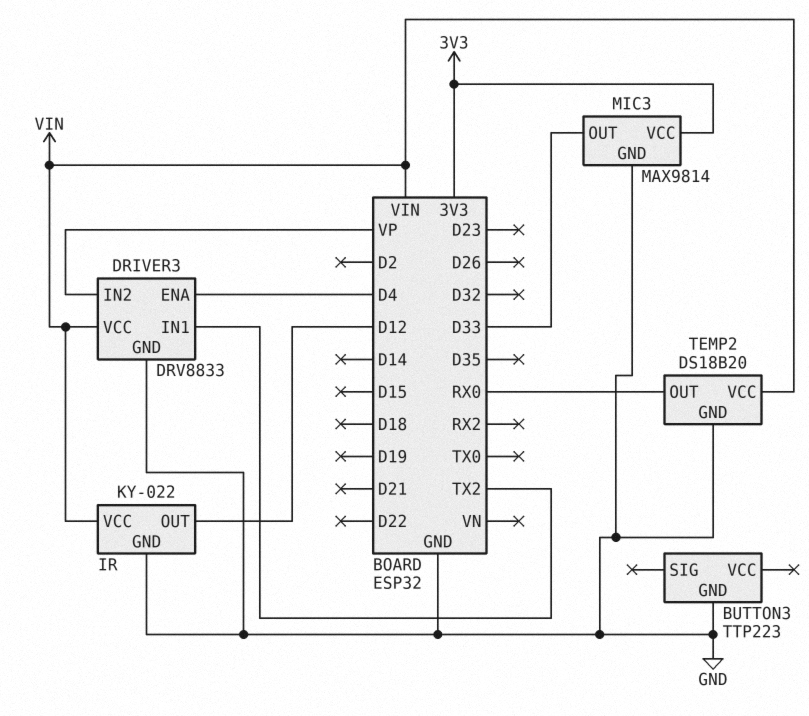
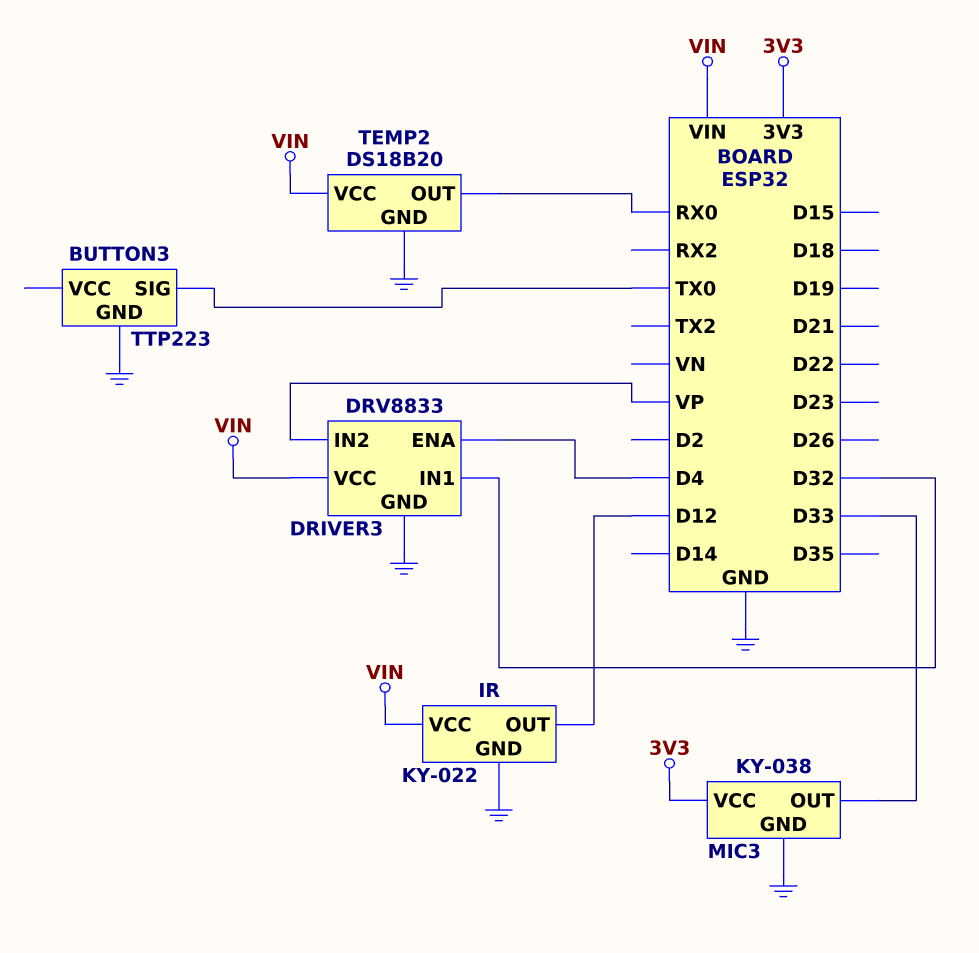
BUTTON3 pin SIG: none -> TX0
DRIVER3 pin IN1: TX2 -> D32
MIC3: MAX9814 -> KY-038

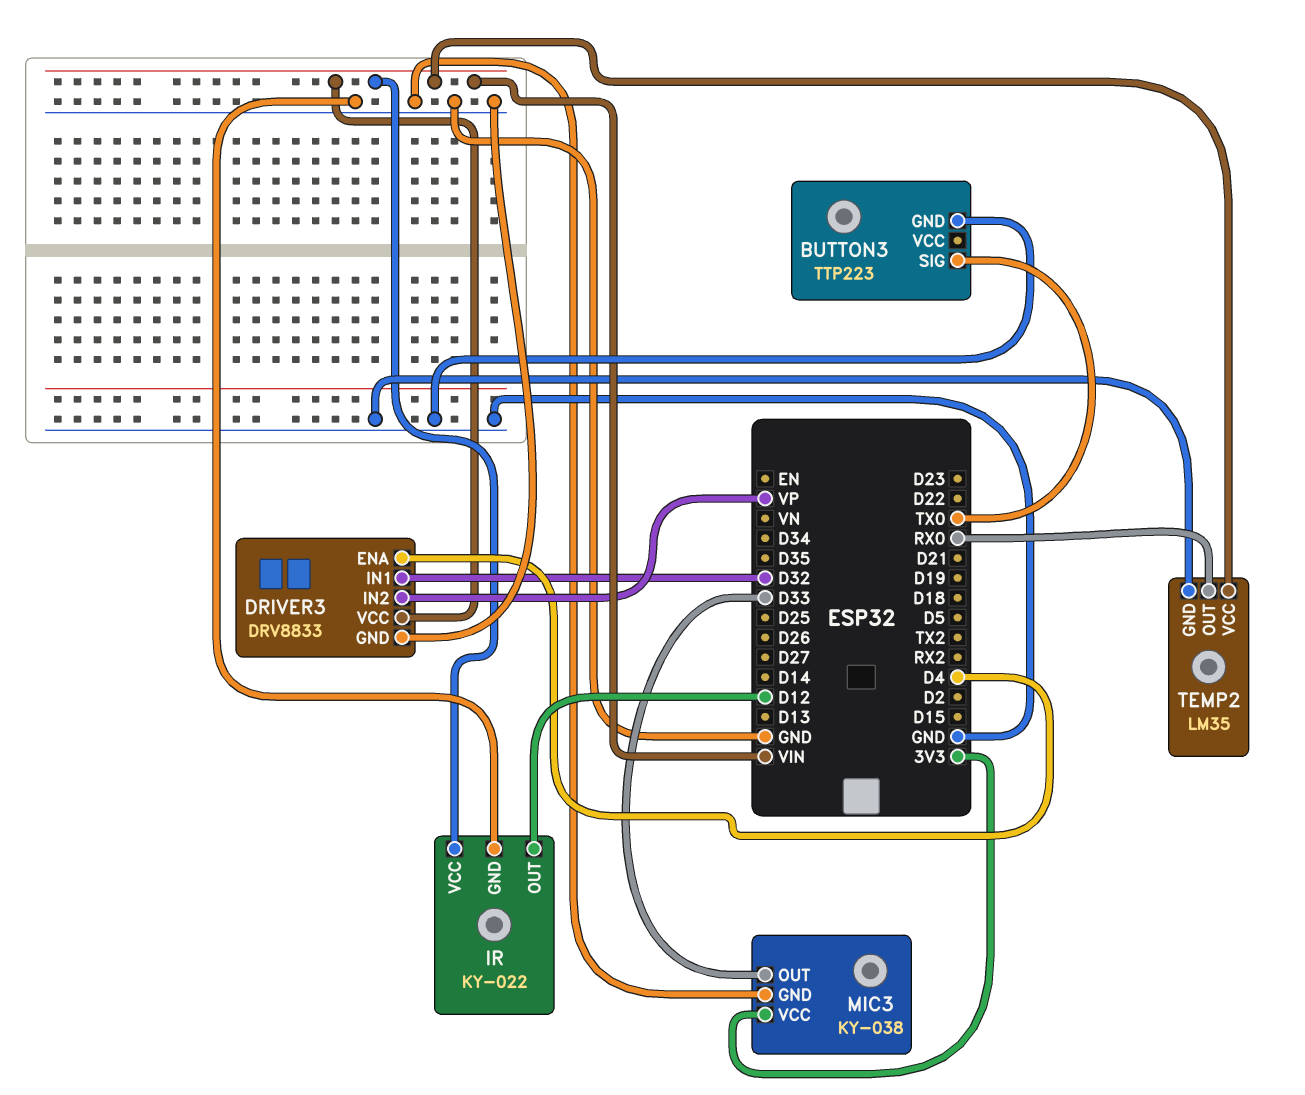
TEMP2: DS18B20 -> LM35

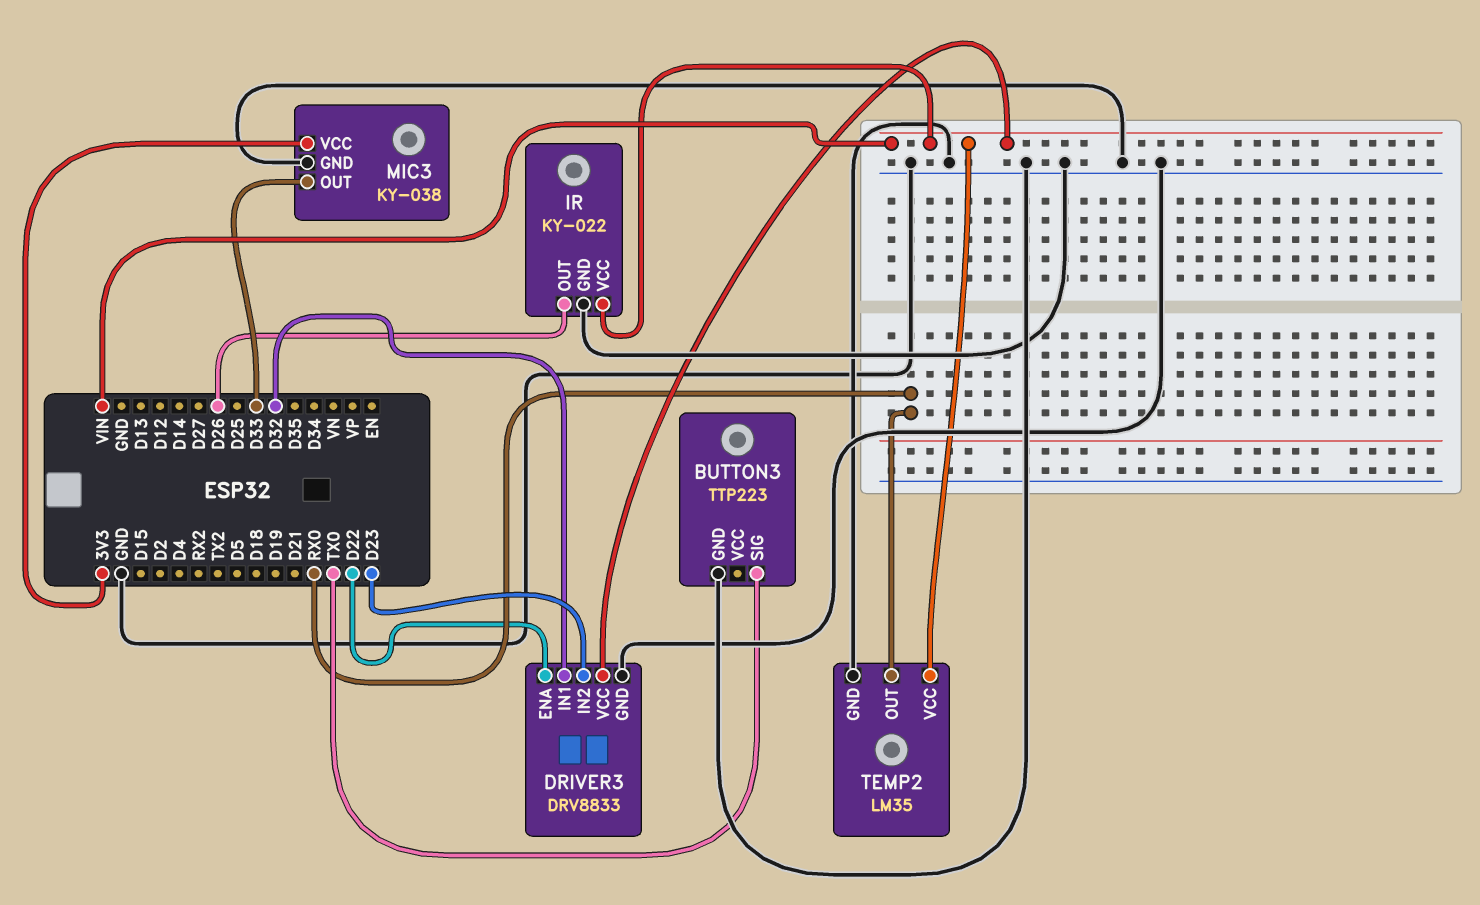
DRIVER3 pin ENA: D4 -> D22
DRIVER3 pin IN2: VP -> D23
IR pin OUT: D12 -> D26

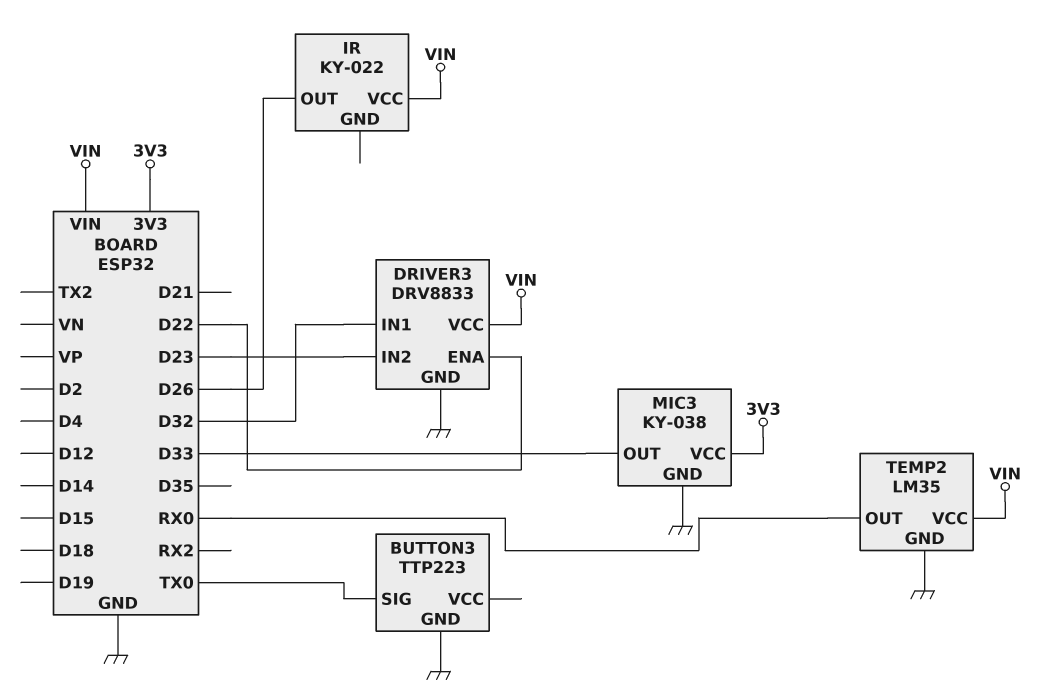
IR pin GND: GND -> none

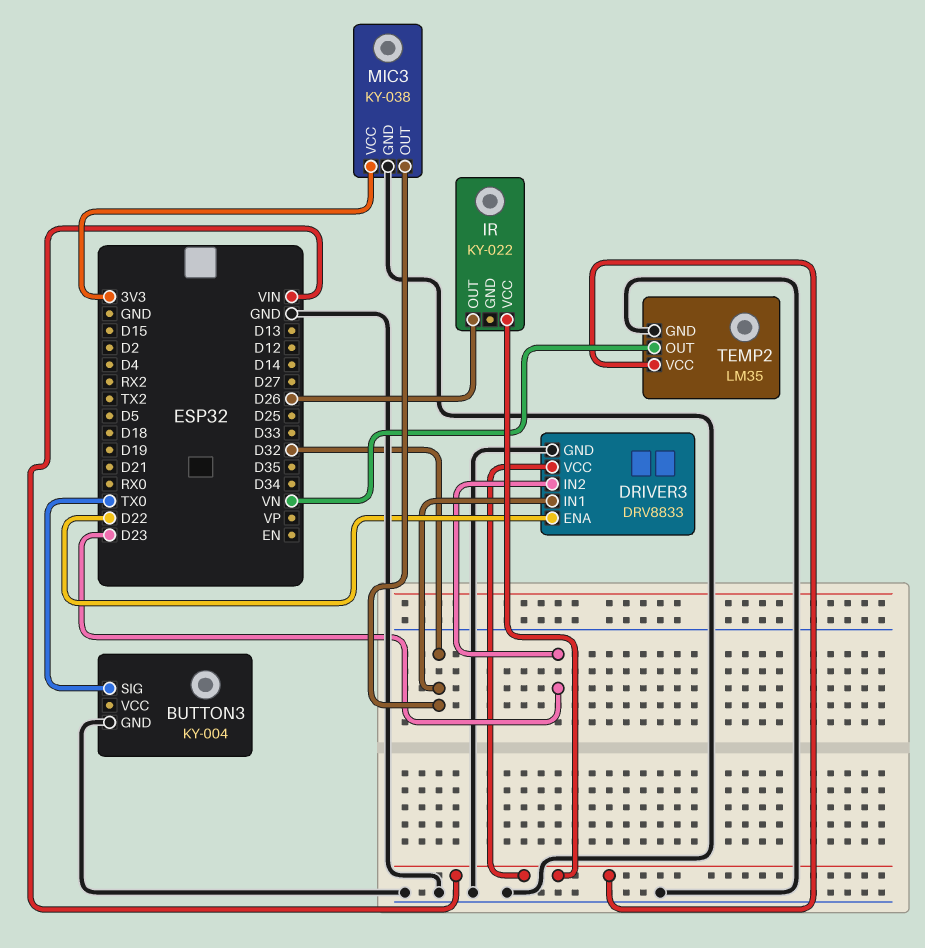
BUTTON3: TTP223 -> KY-004
MIC3 pin OUT: D33 -> D32
TEMP2 pin OUT: RX0 -> VN

